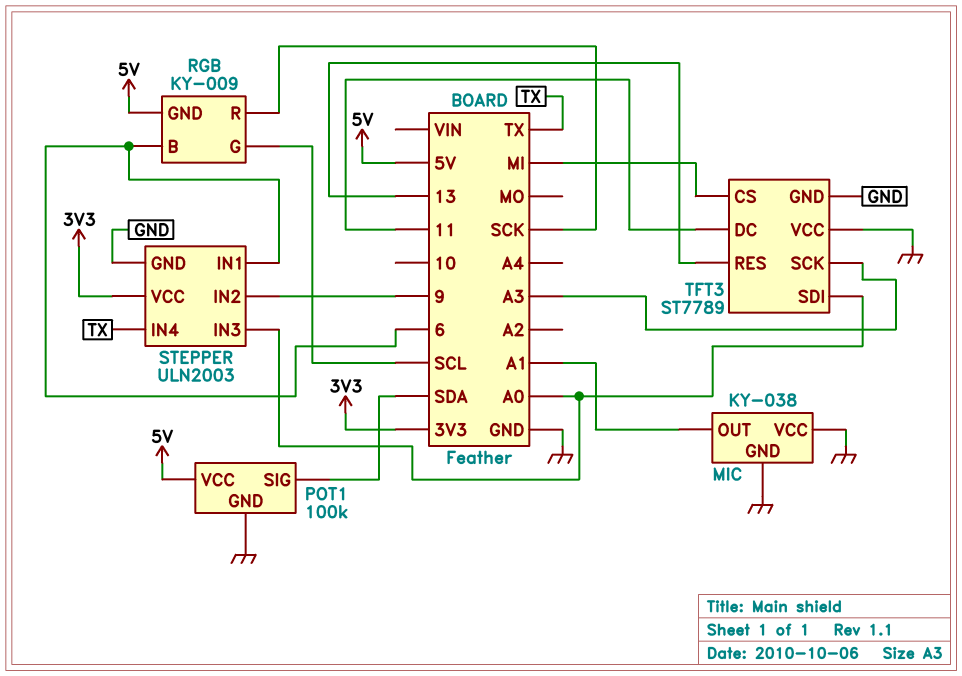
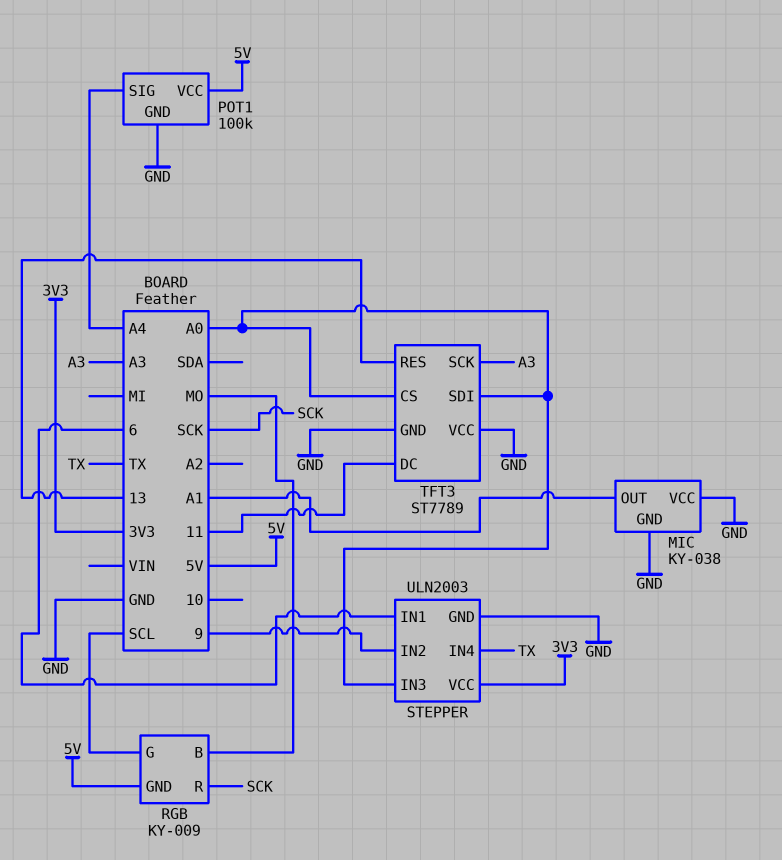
POT1 pin SIG: SDA -> A4
RGB pin B: 6 -> MO
TFT3 pin CS: MI -> A0

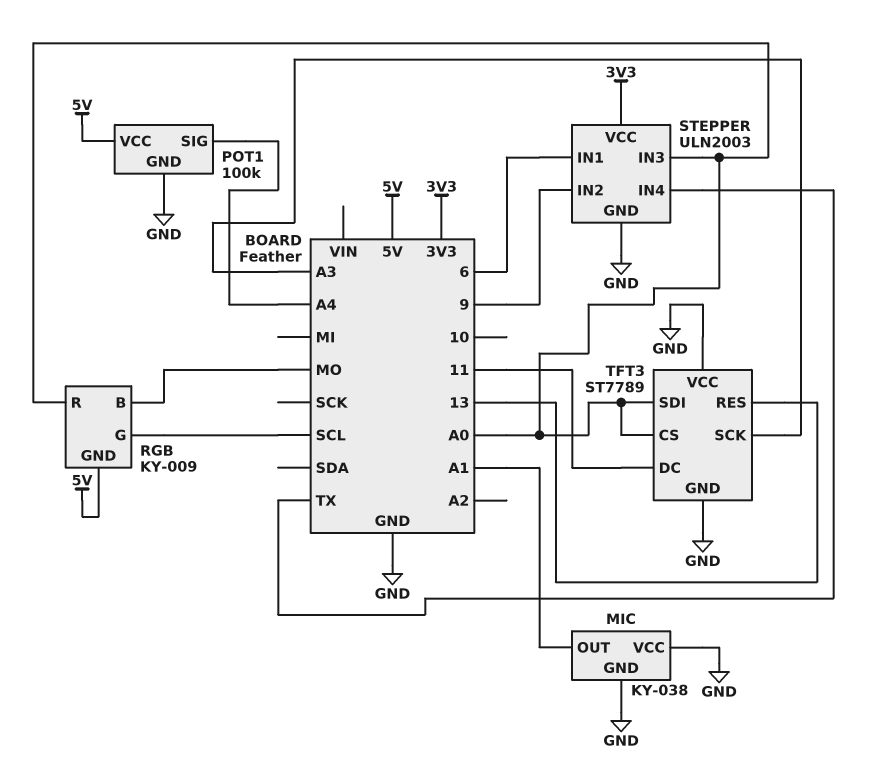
RGB pin R: SCK -> A0

